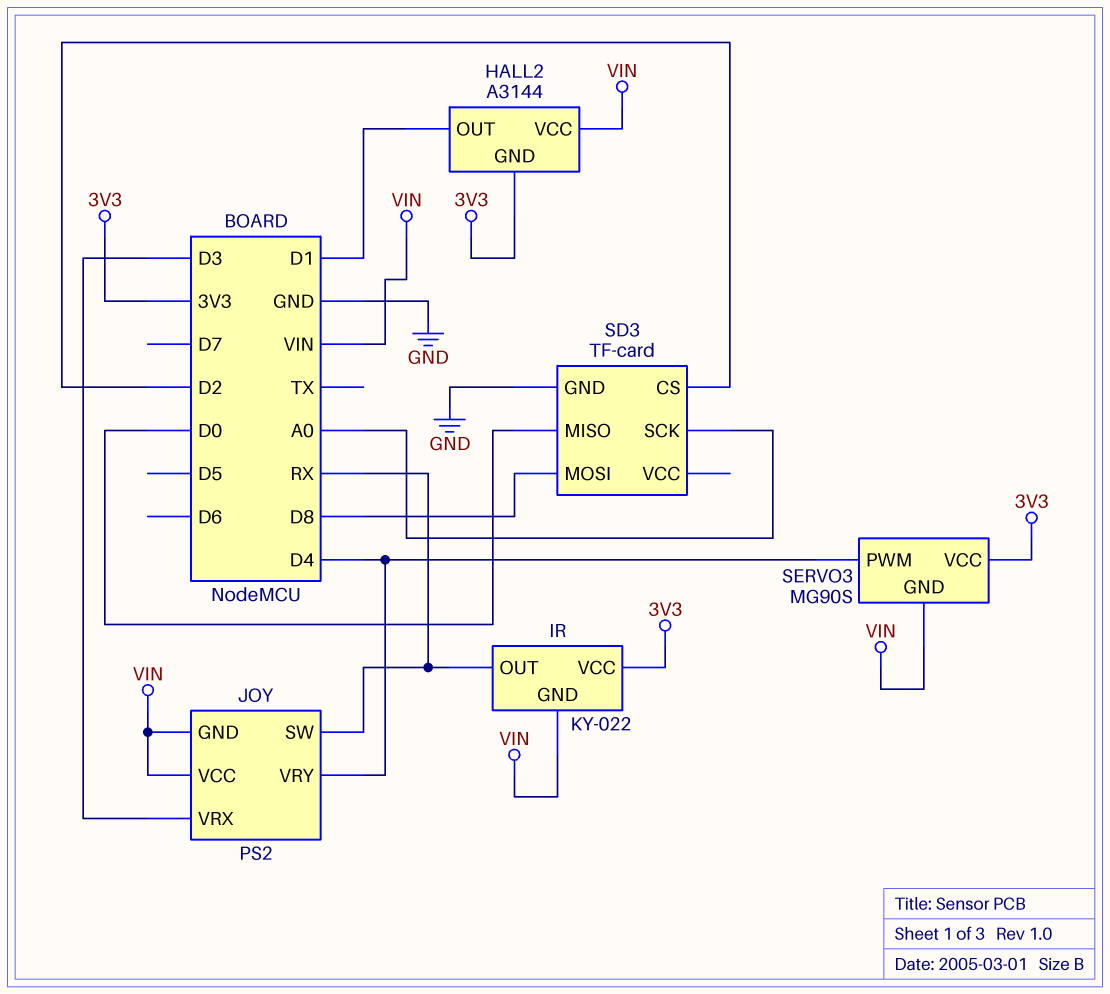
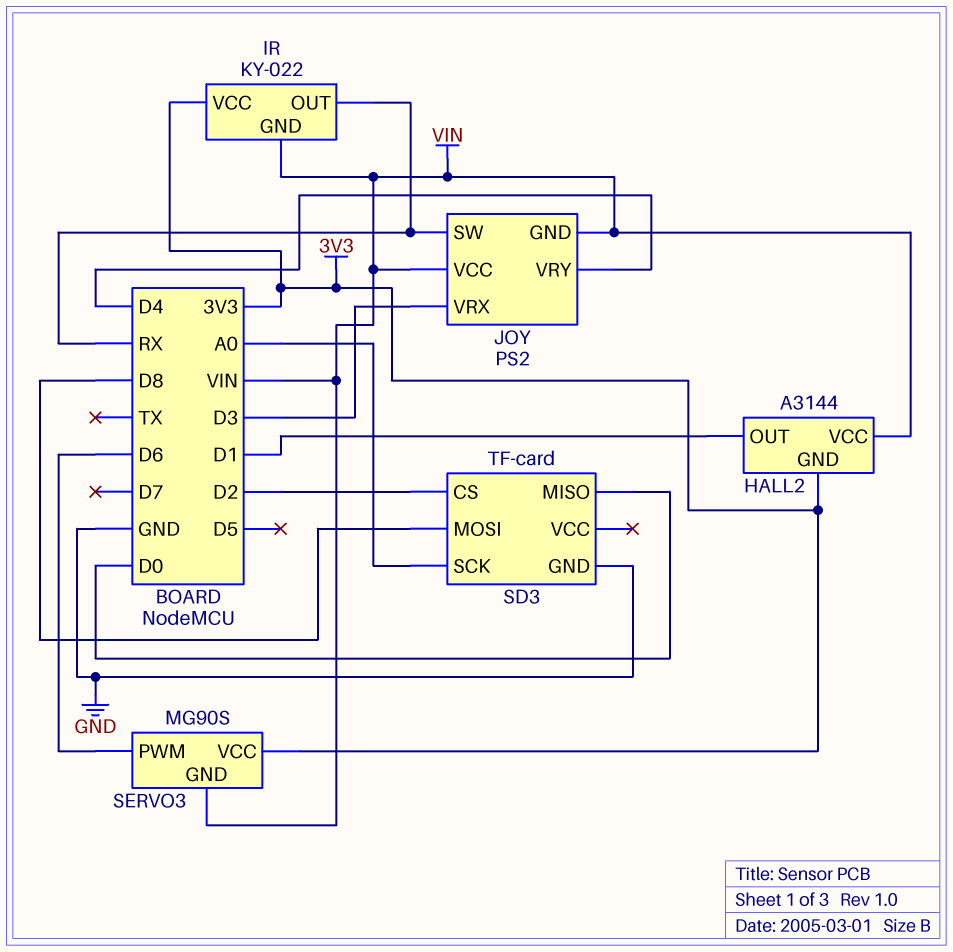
SERVO3 pin PWM: D4 -> D6

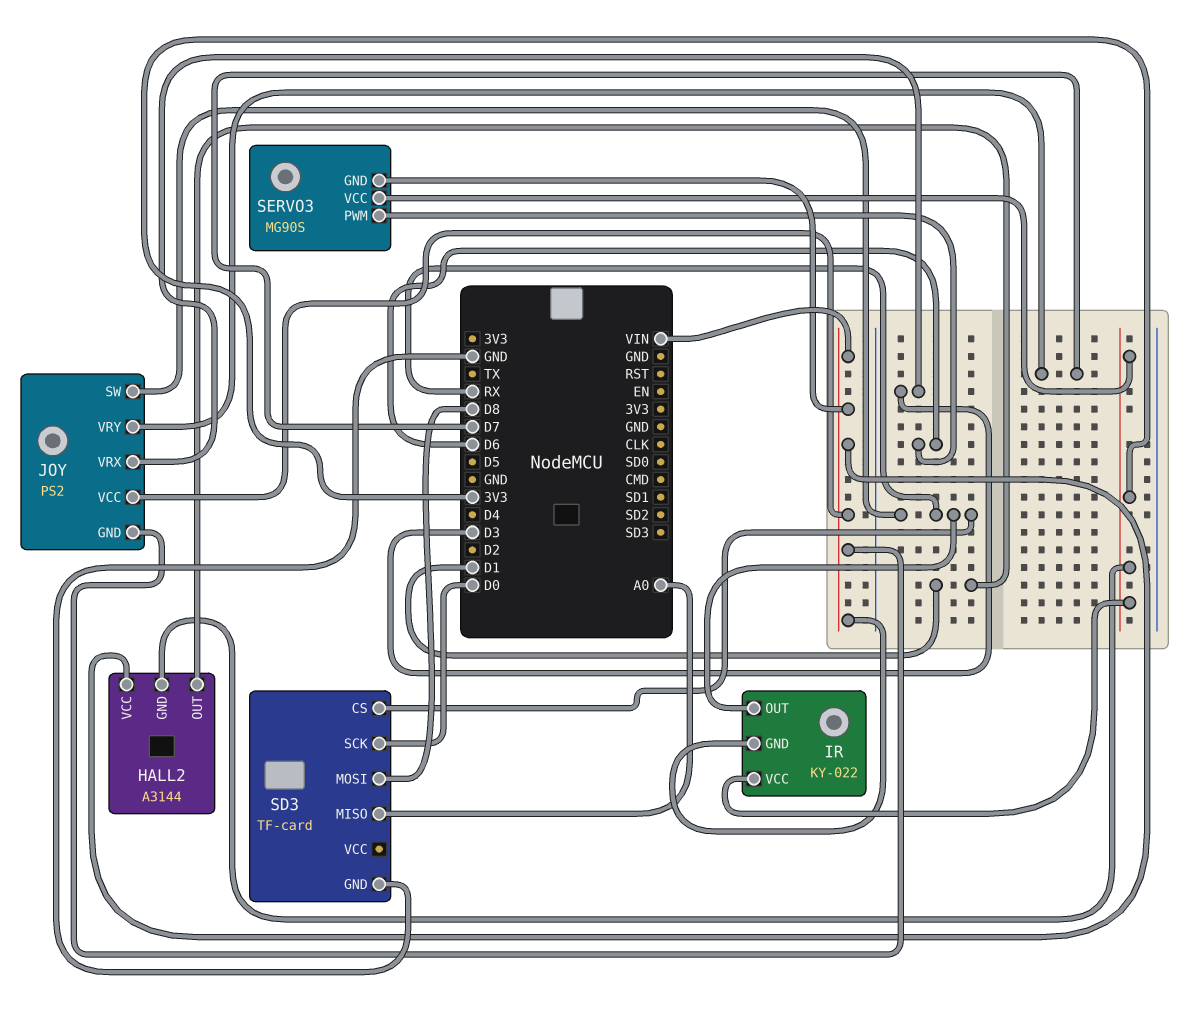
JOY pin VRY: D4 -> D7
SD3 pin CS: D2 -> RX
SD3 pin MISO: D0 -> A0
SD3 pin SCK: A0 -> D0

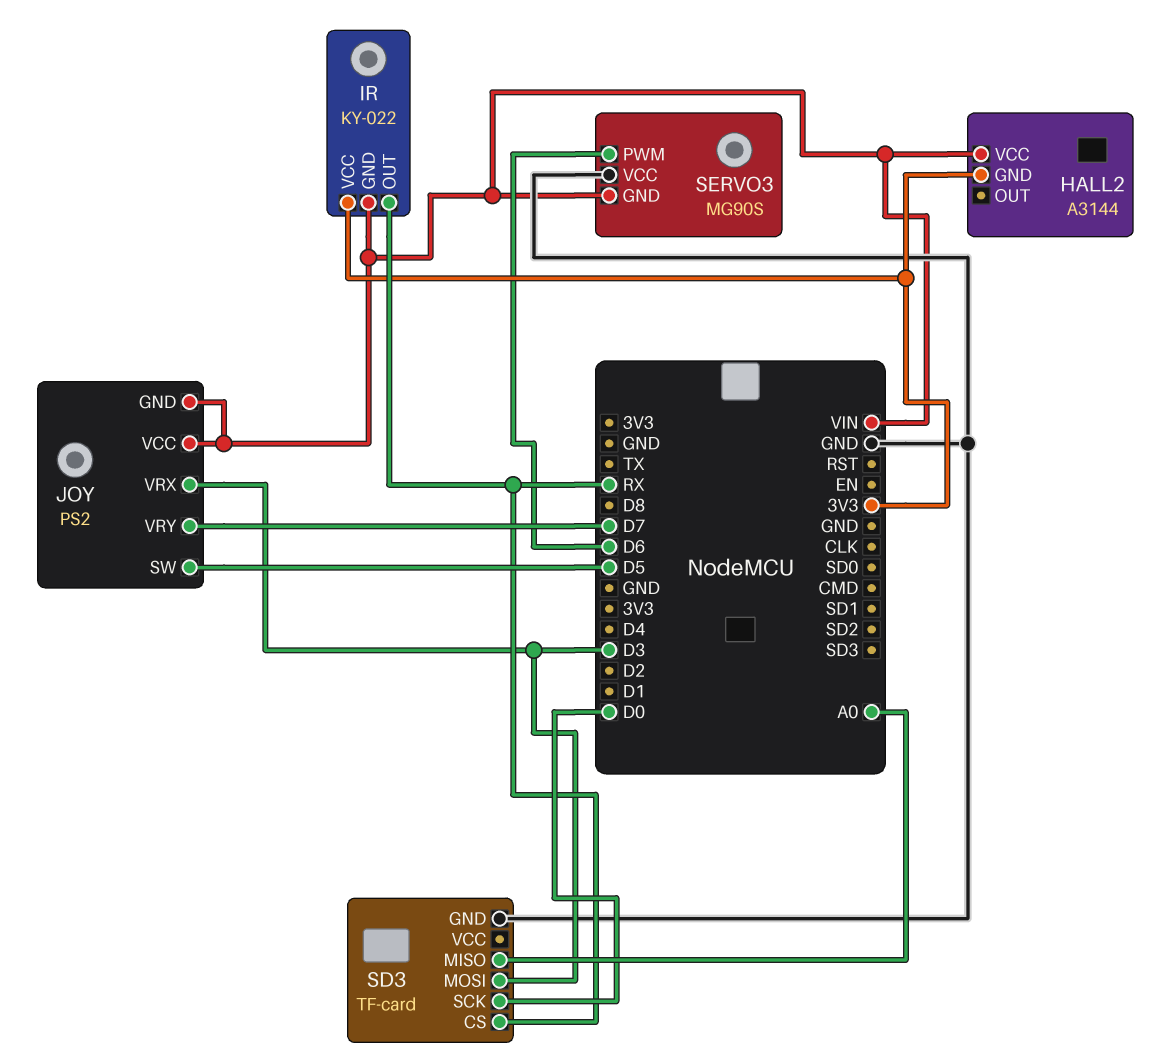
HALL2 pin OUT: D1 -> none
JOY pin SW: RX -> D5
SD3 pin MOSI: D8 -> D3
SERVO3 pin VCC: 3V3 -> GND

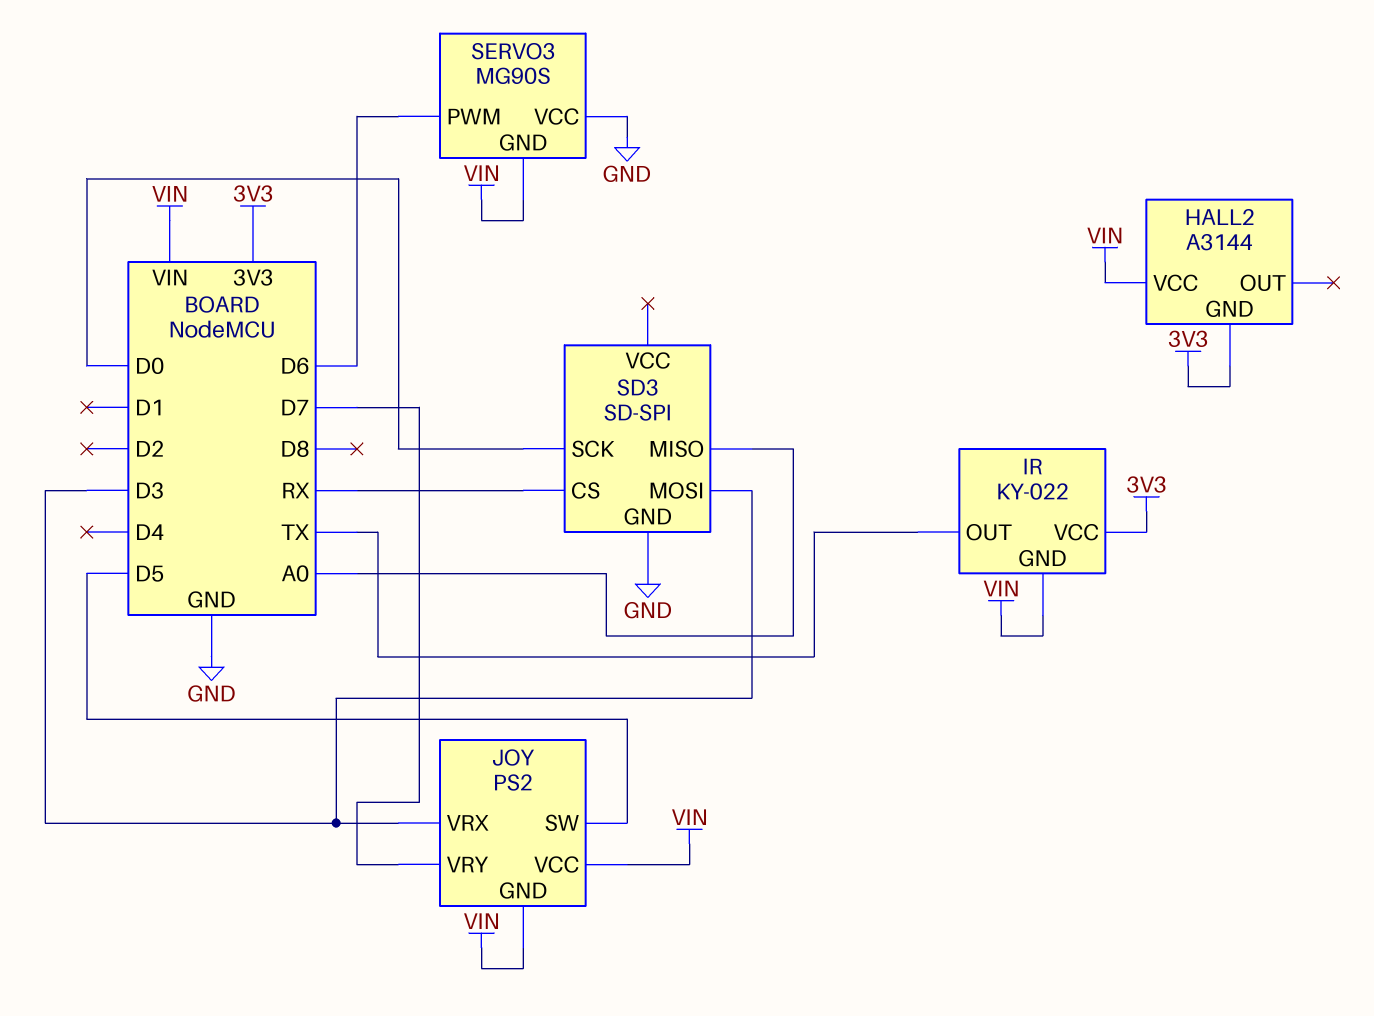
IR pin OUT: RX -> TX
SD3: TF-card -> SD-SPI

